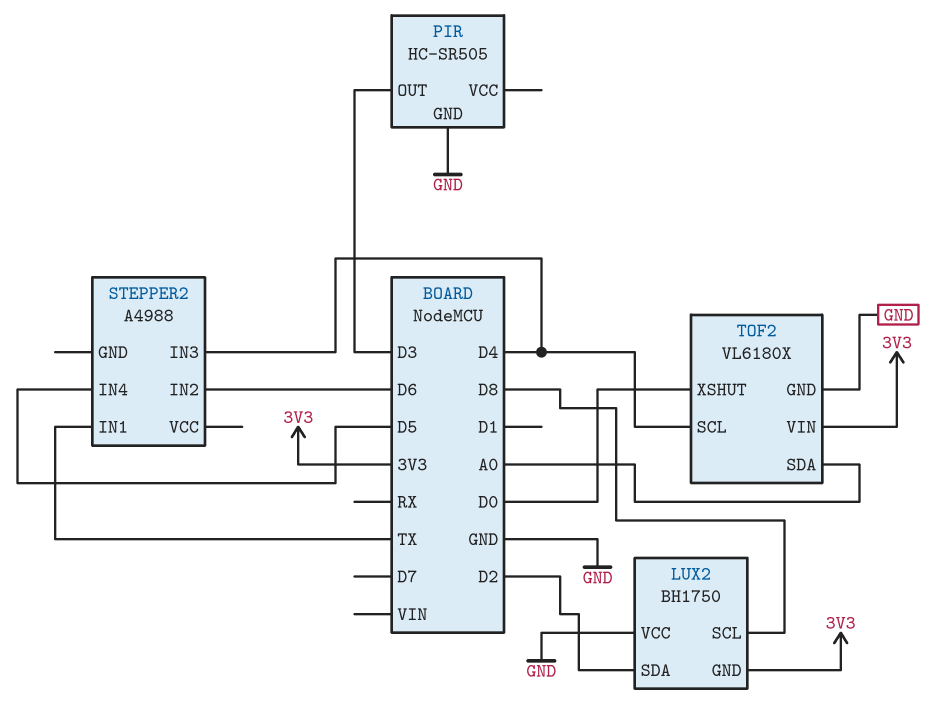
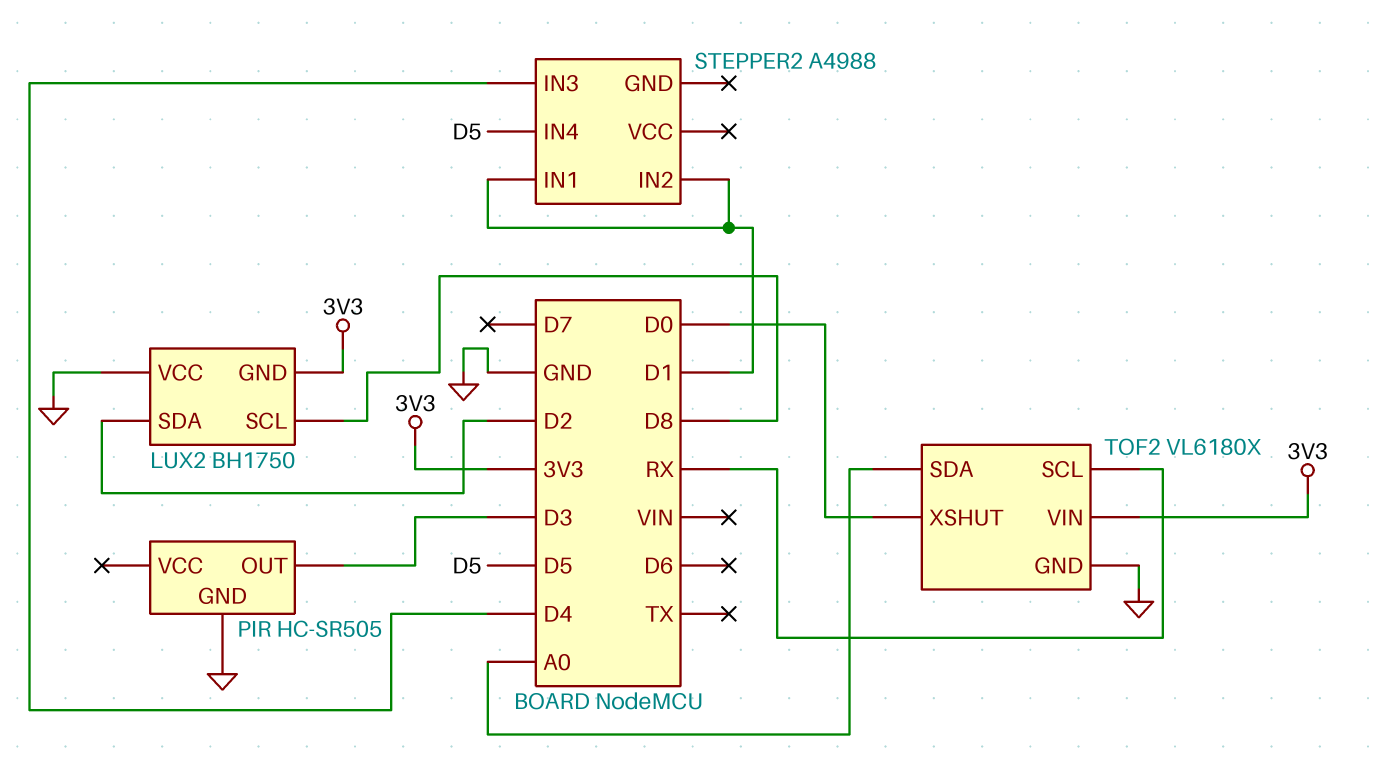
STEPPER2 pin IN1: TX -> D1
STEPPER2 pin IN2: D6 -> D1
TOF2 pin SCL: D4 -> RX

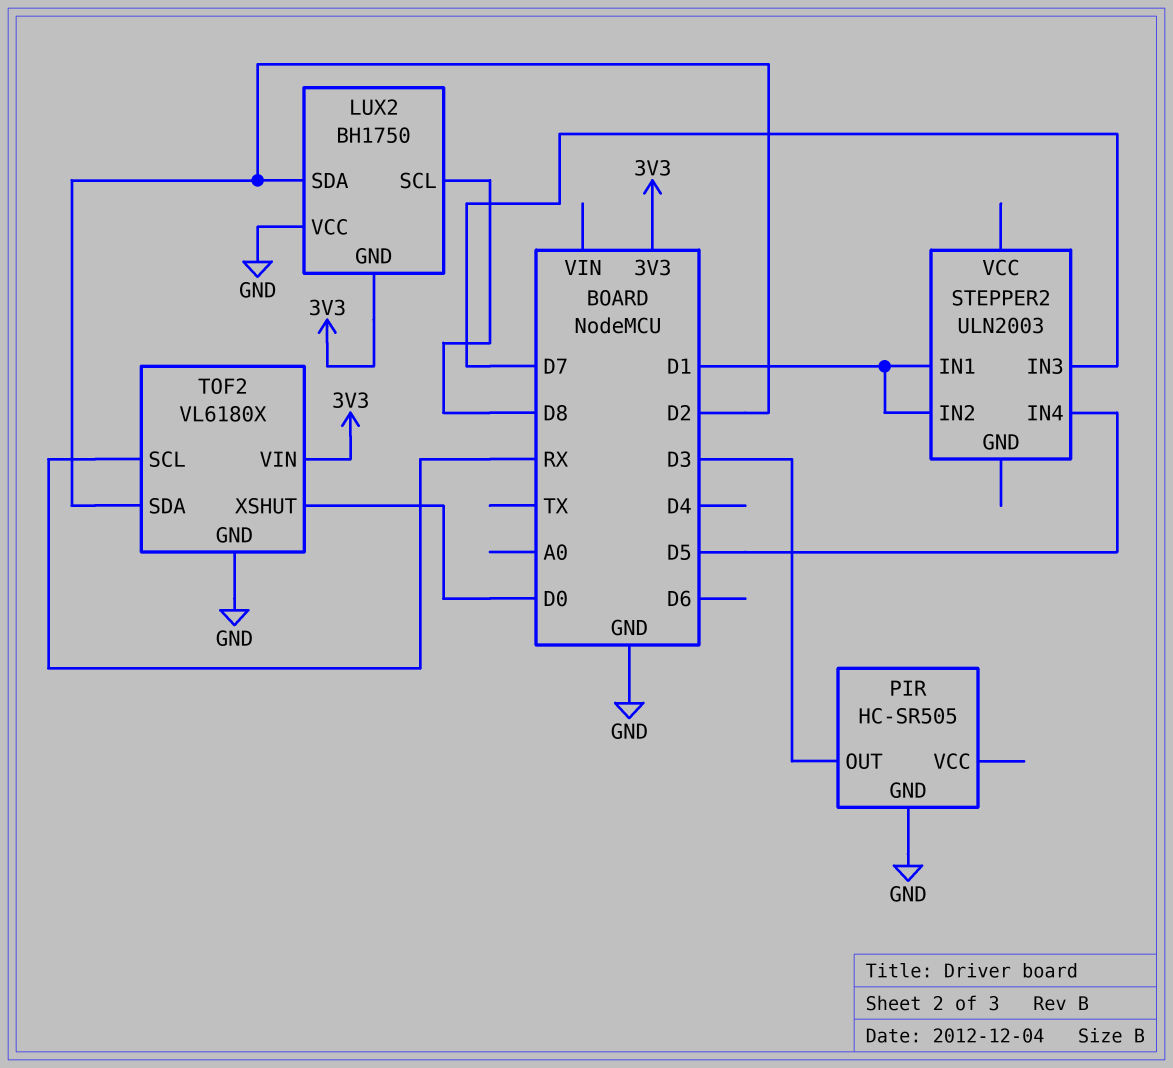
STEPPER2: A4988 -> ULN2003
STEPPER2 pin IN3: D4 -> D7
TOF2 pin SDA: A0 -> D2

